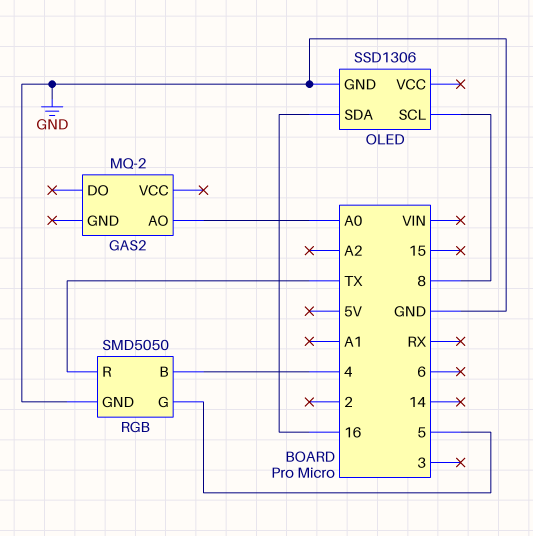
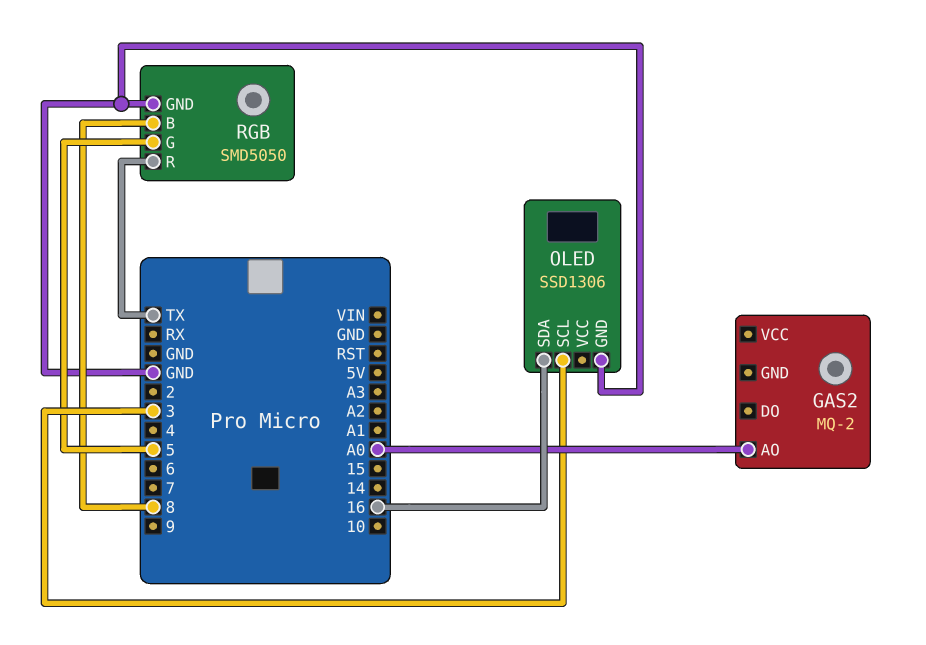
OLED pin SCL: 8 -> 3
RGB pin B: 4 -> 8

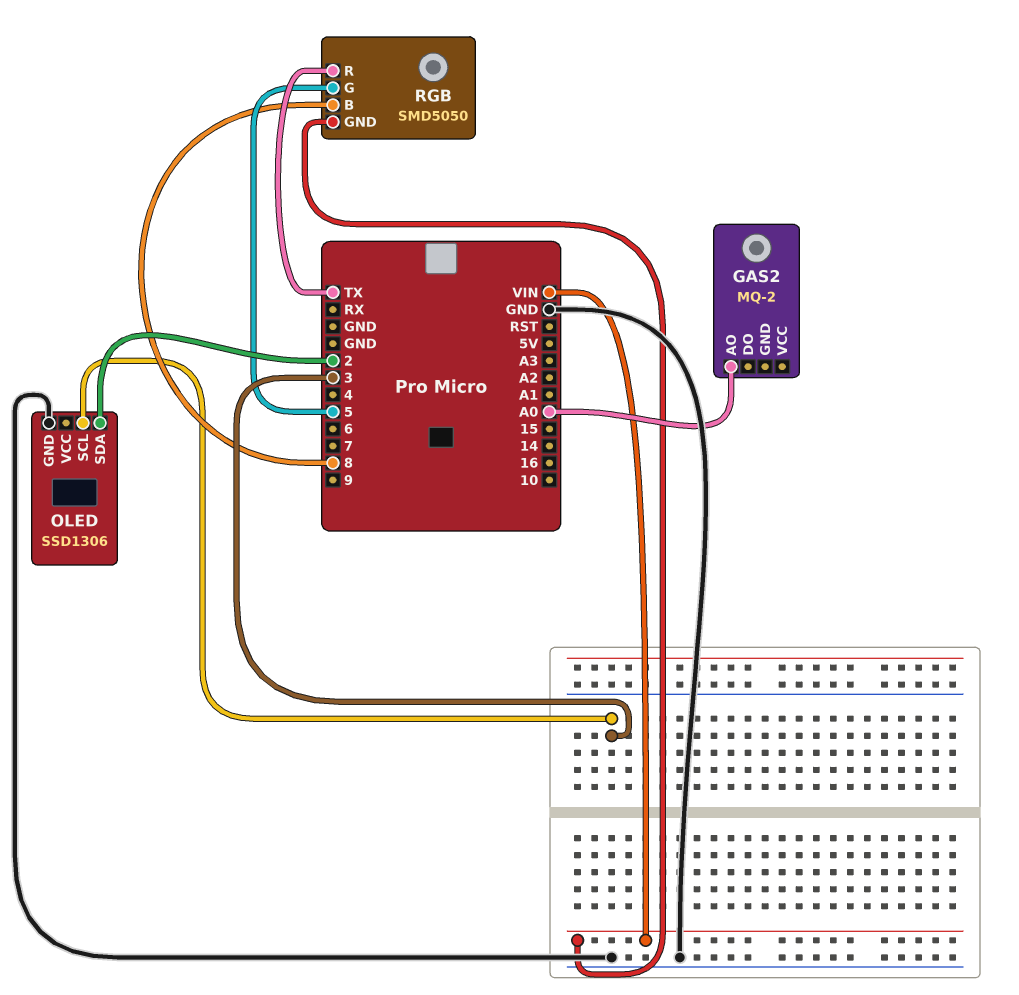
OLED pin SDA: 16 -> 2
RGB pin GND: GND -> VIN

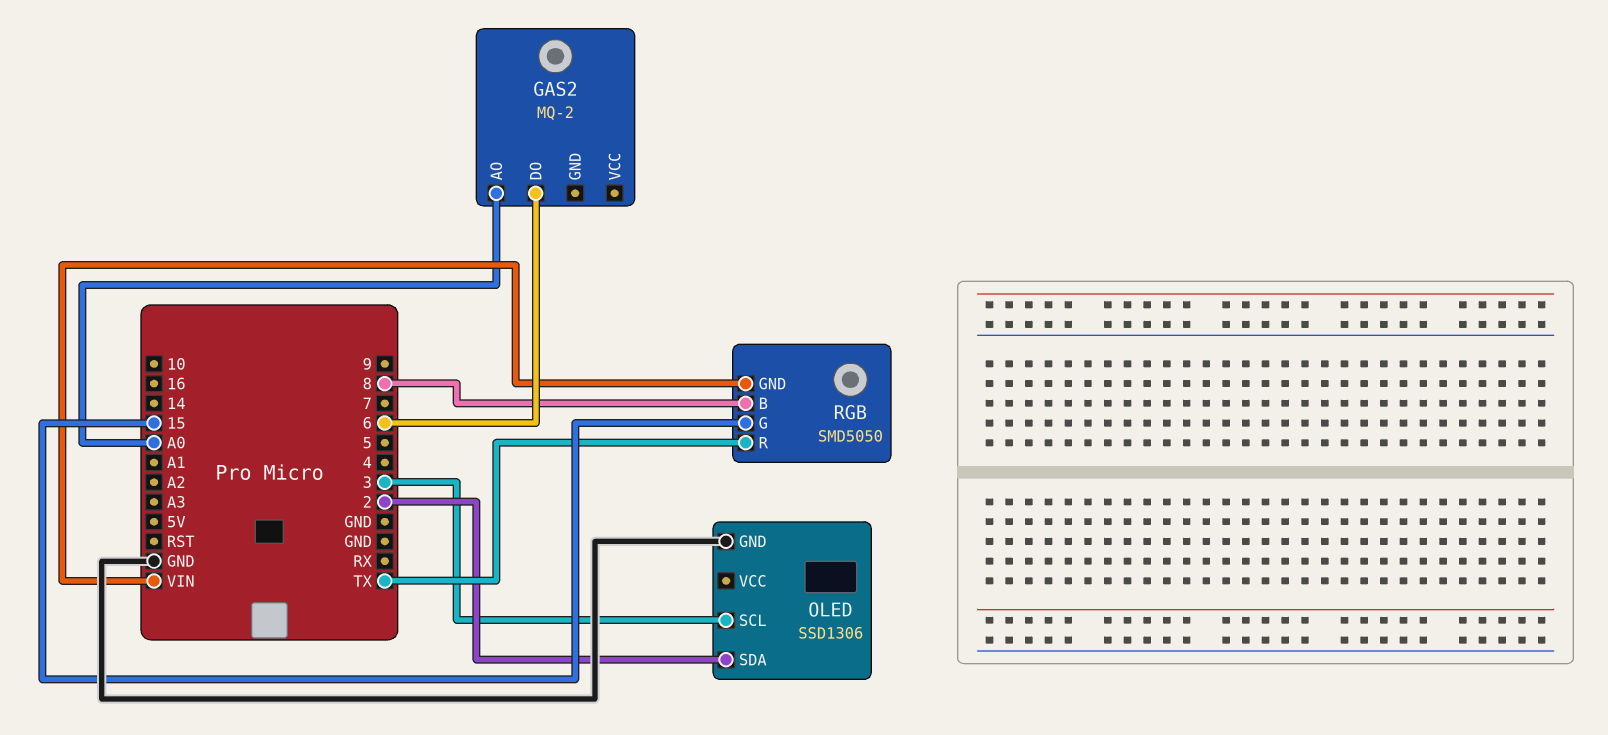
GAS2 pin DO: none -> 6
RGB pin G: 5 -> 15

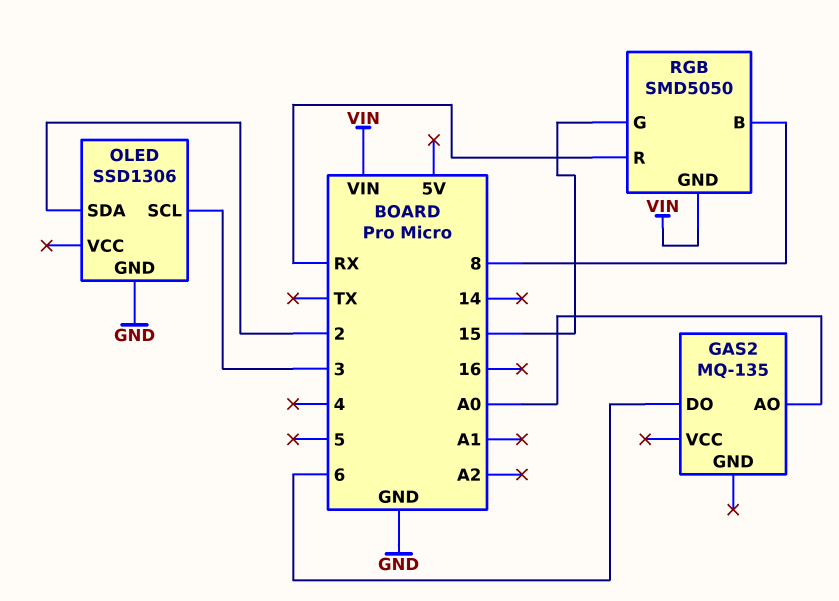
GAS2: MQ-2 -> MQ-135
RGB pin R: TX -> RX

